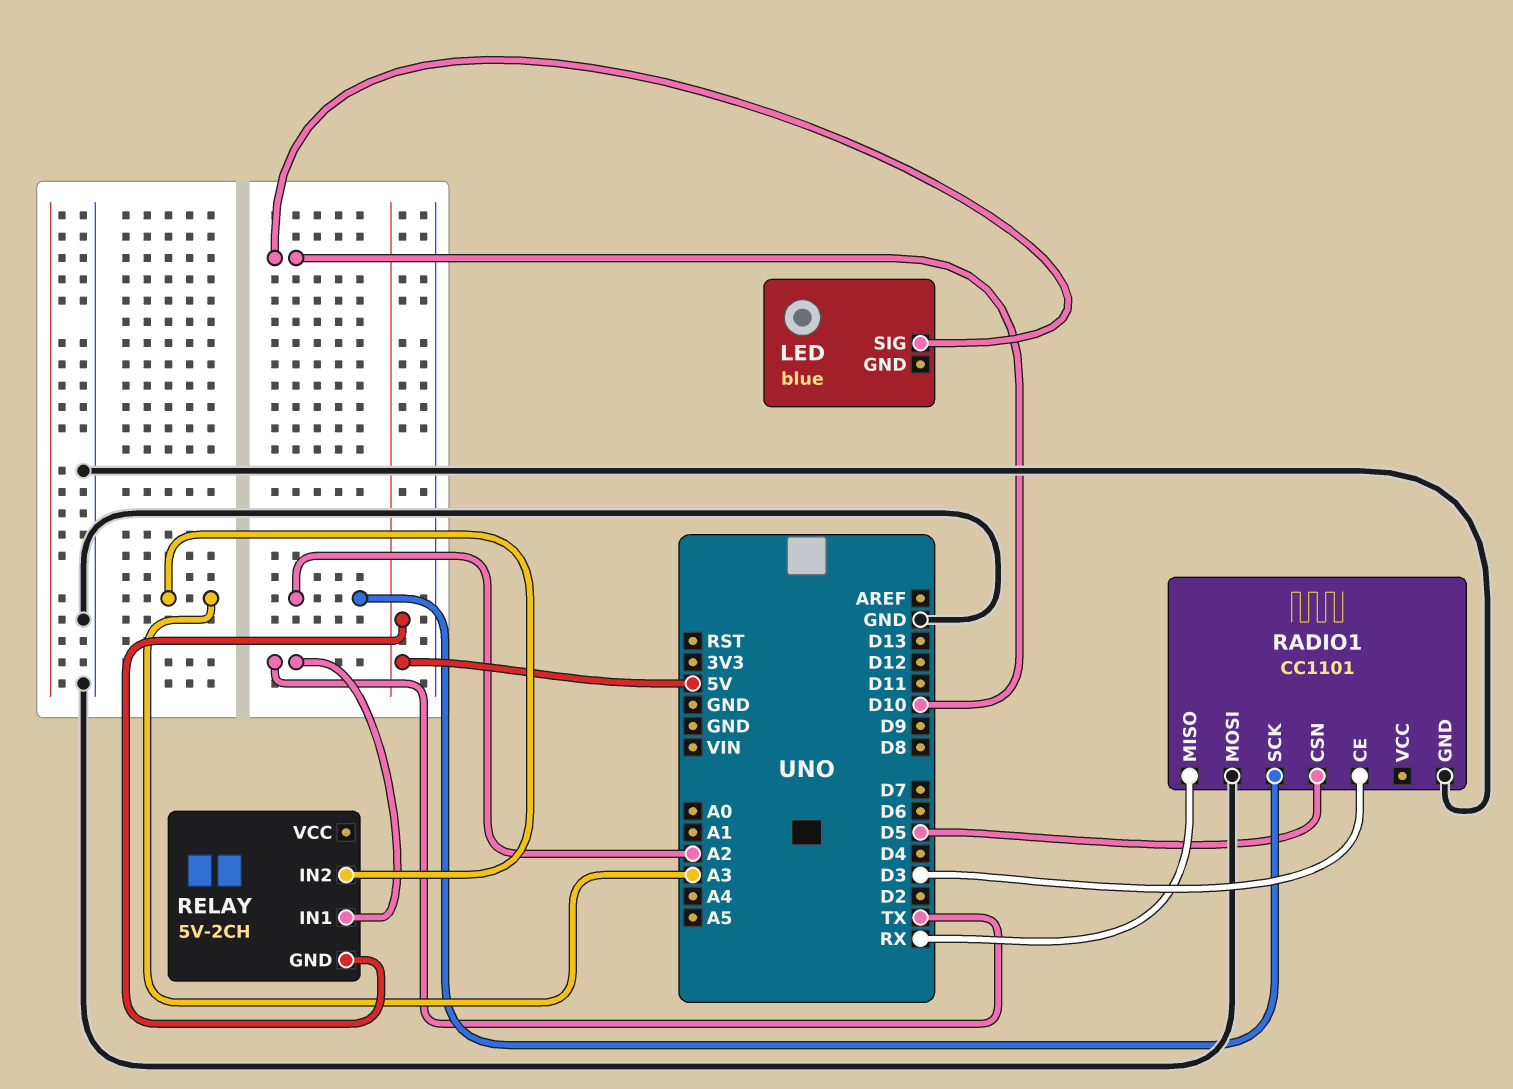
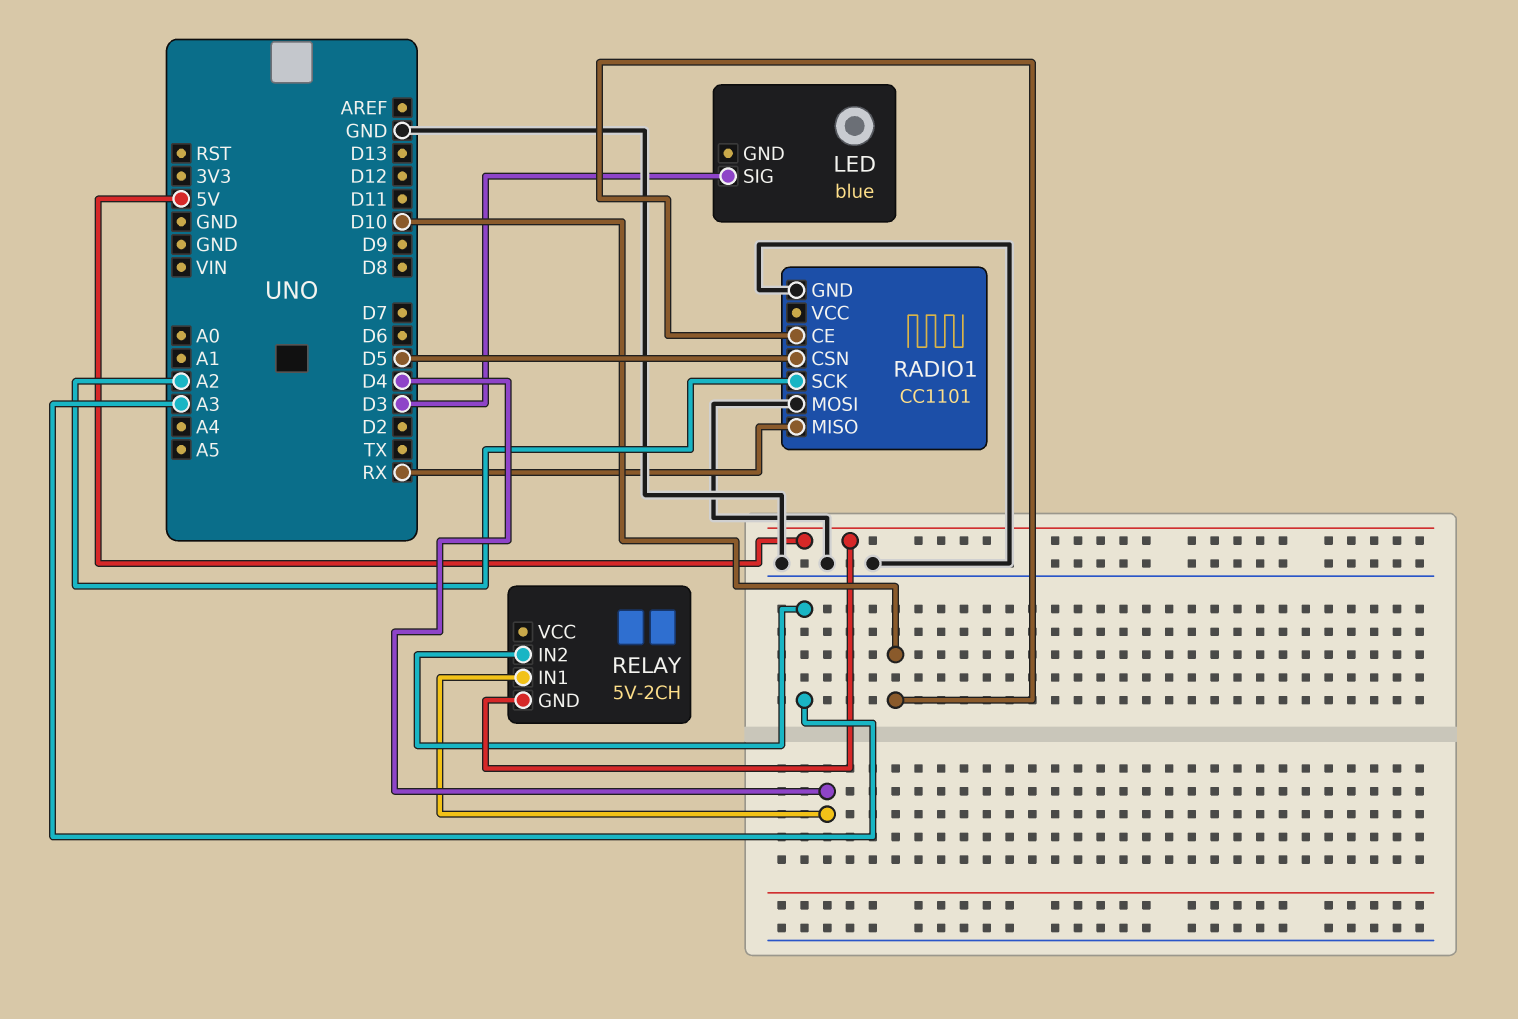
LED pin SIG: D10 -> D3
RADIO1 pin CE: D3 -> D10
RELAY pin IN1: TX -> D4

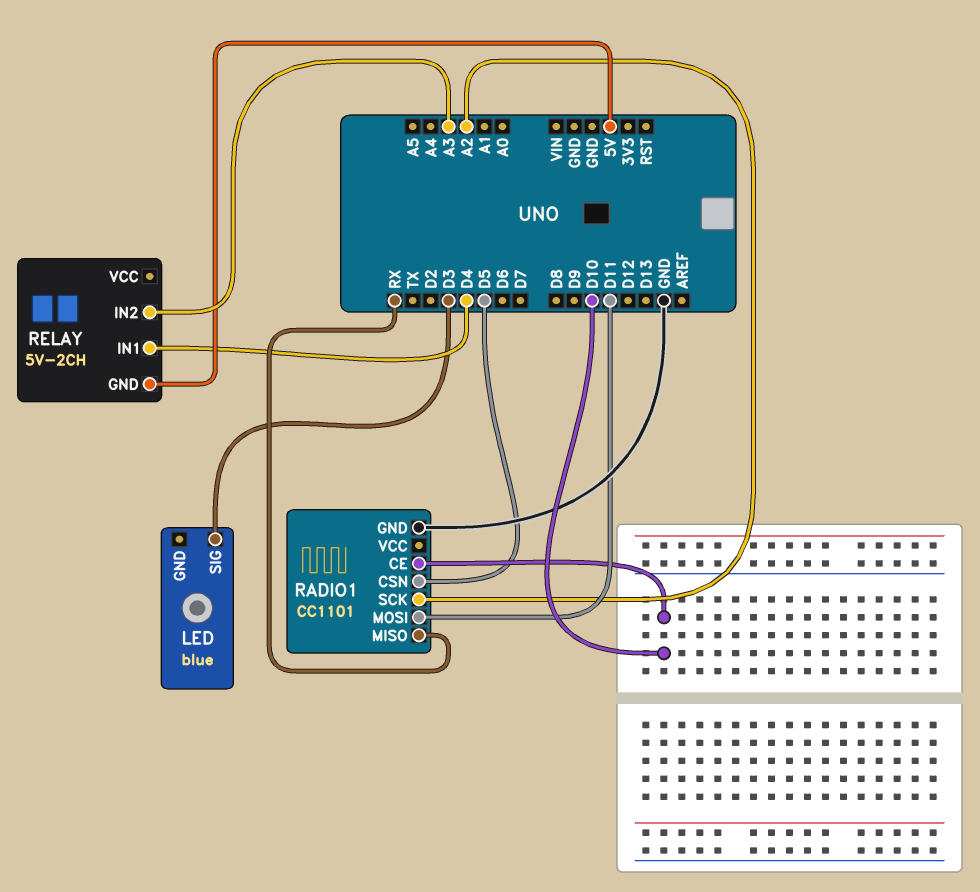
RADIO1 pin MOSI: GND -> D11

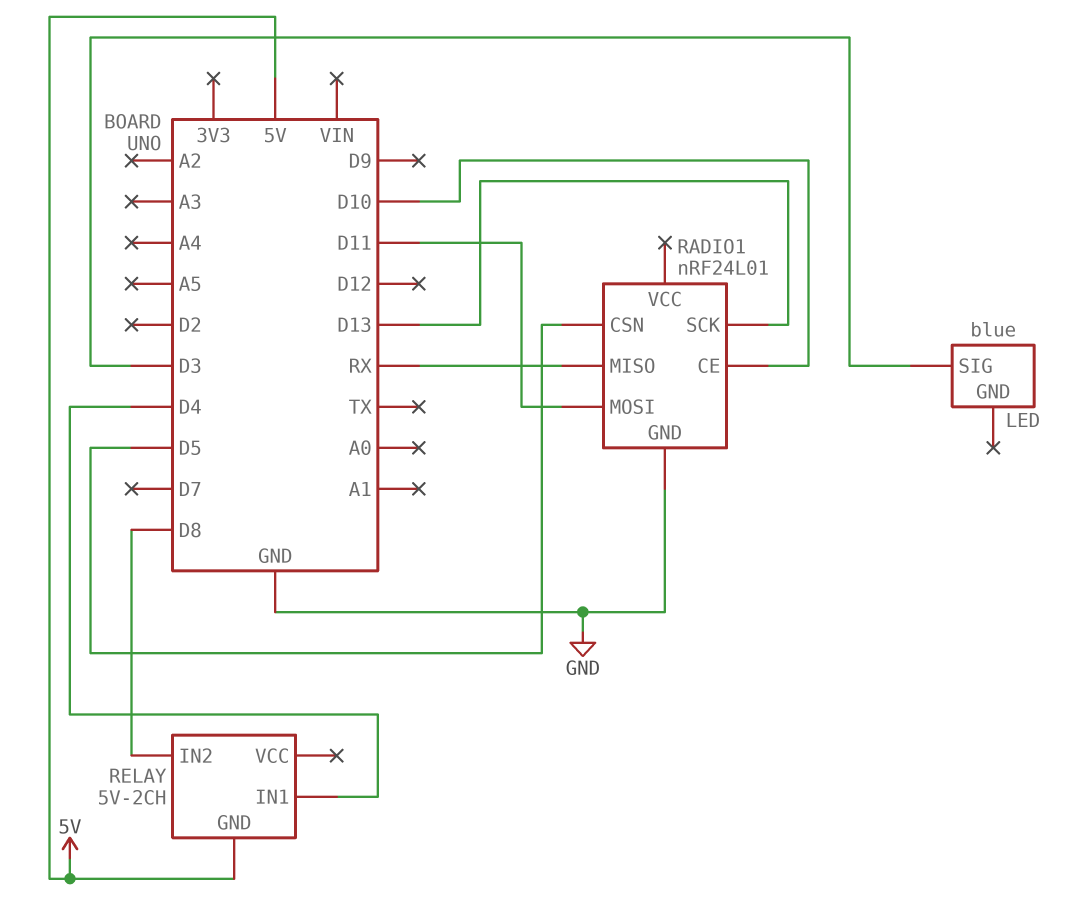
RADIO1: CC1101 -> nRF24L01
RADIO1 pin SCK: A2 -> D13
RELAY pin IN2: A3 -> D8

